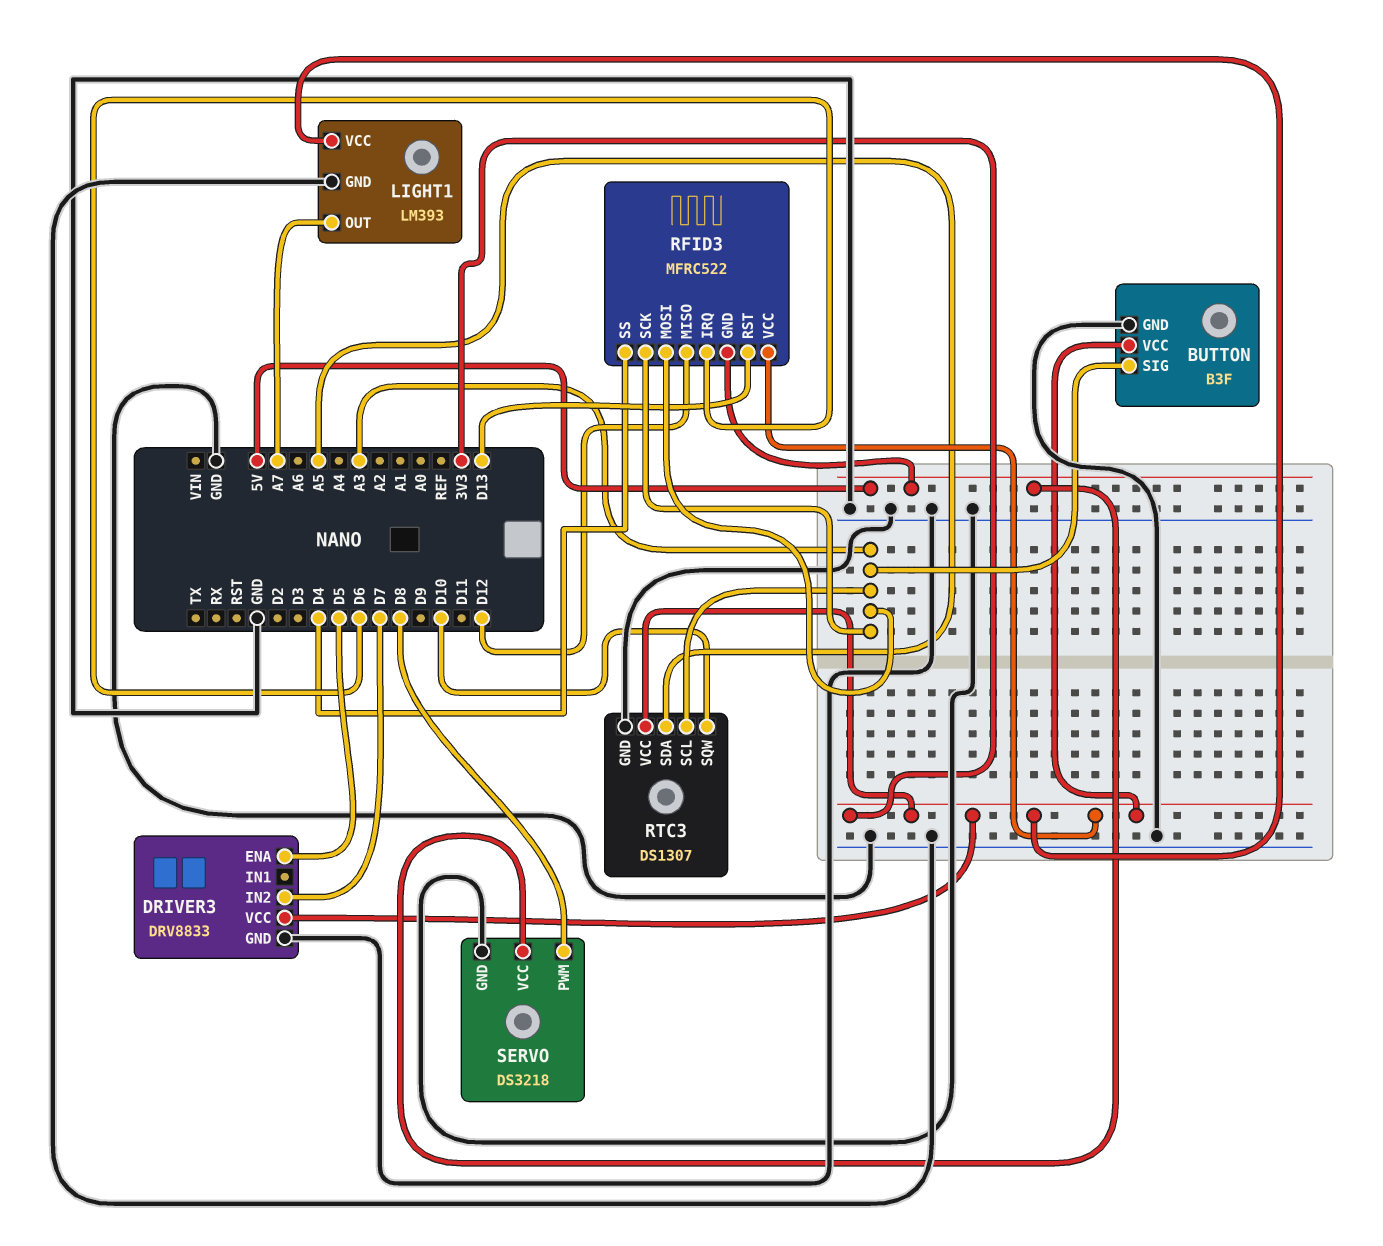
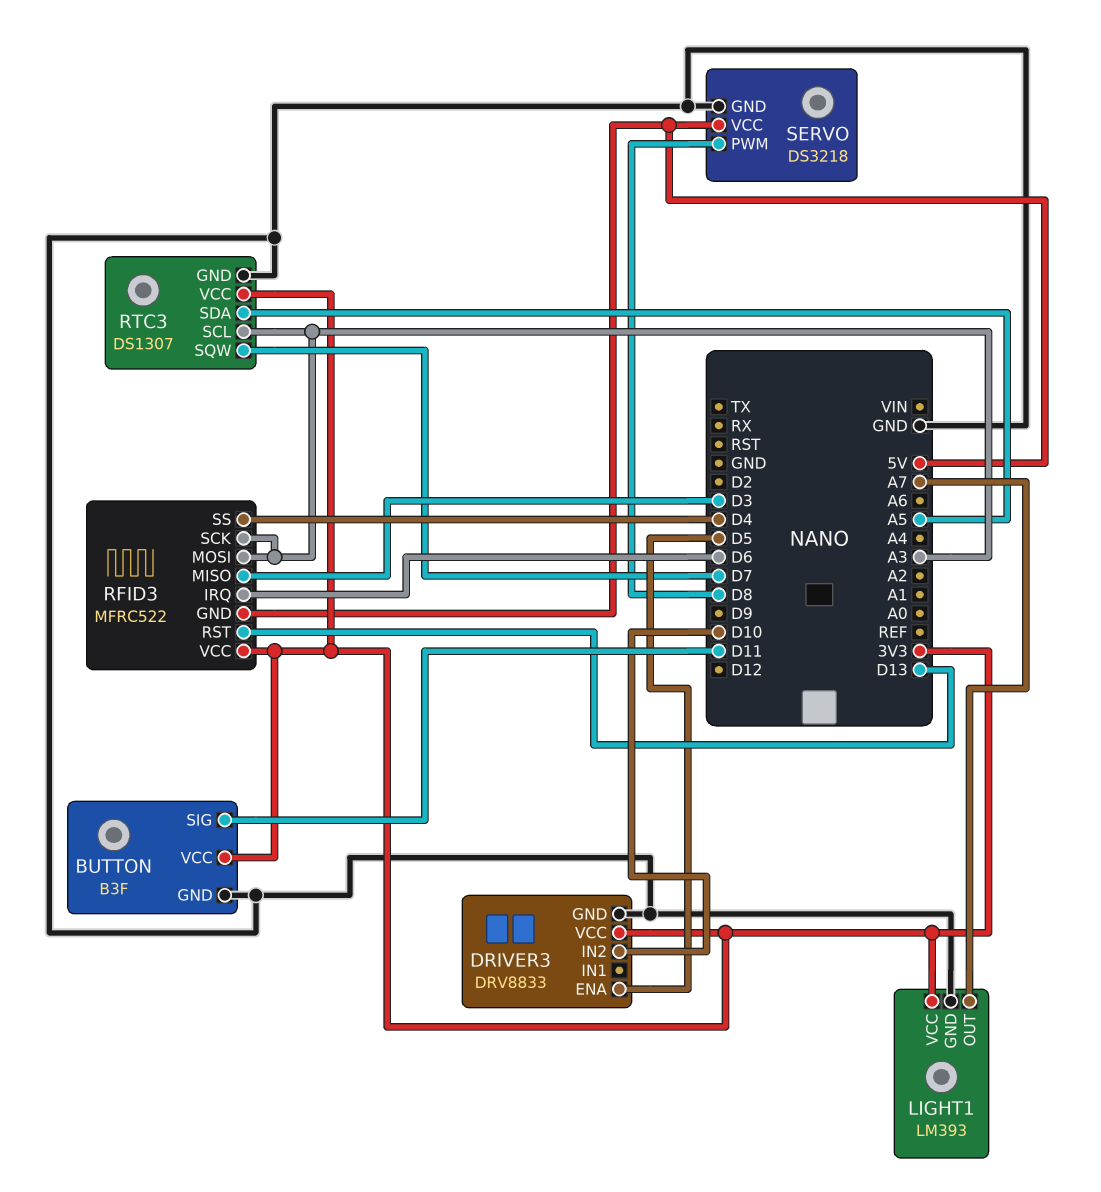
BUTTON pin SIG: A3 -> D11
DRIVER3 pin IN2: D7 -> D10
RFID3 pin MISO: D12 -> D3
RTC3 pin SQW: D10 -> D7

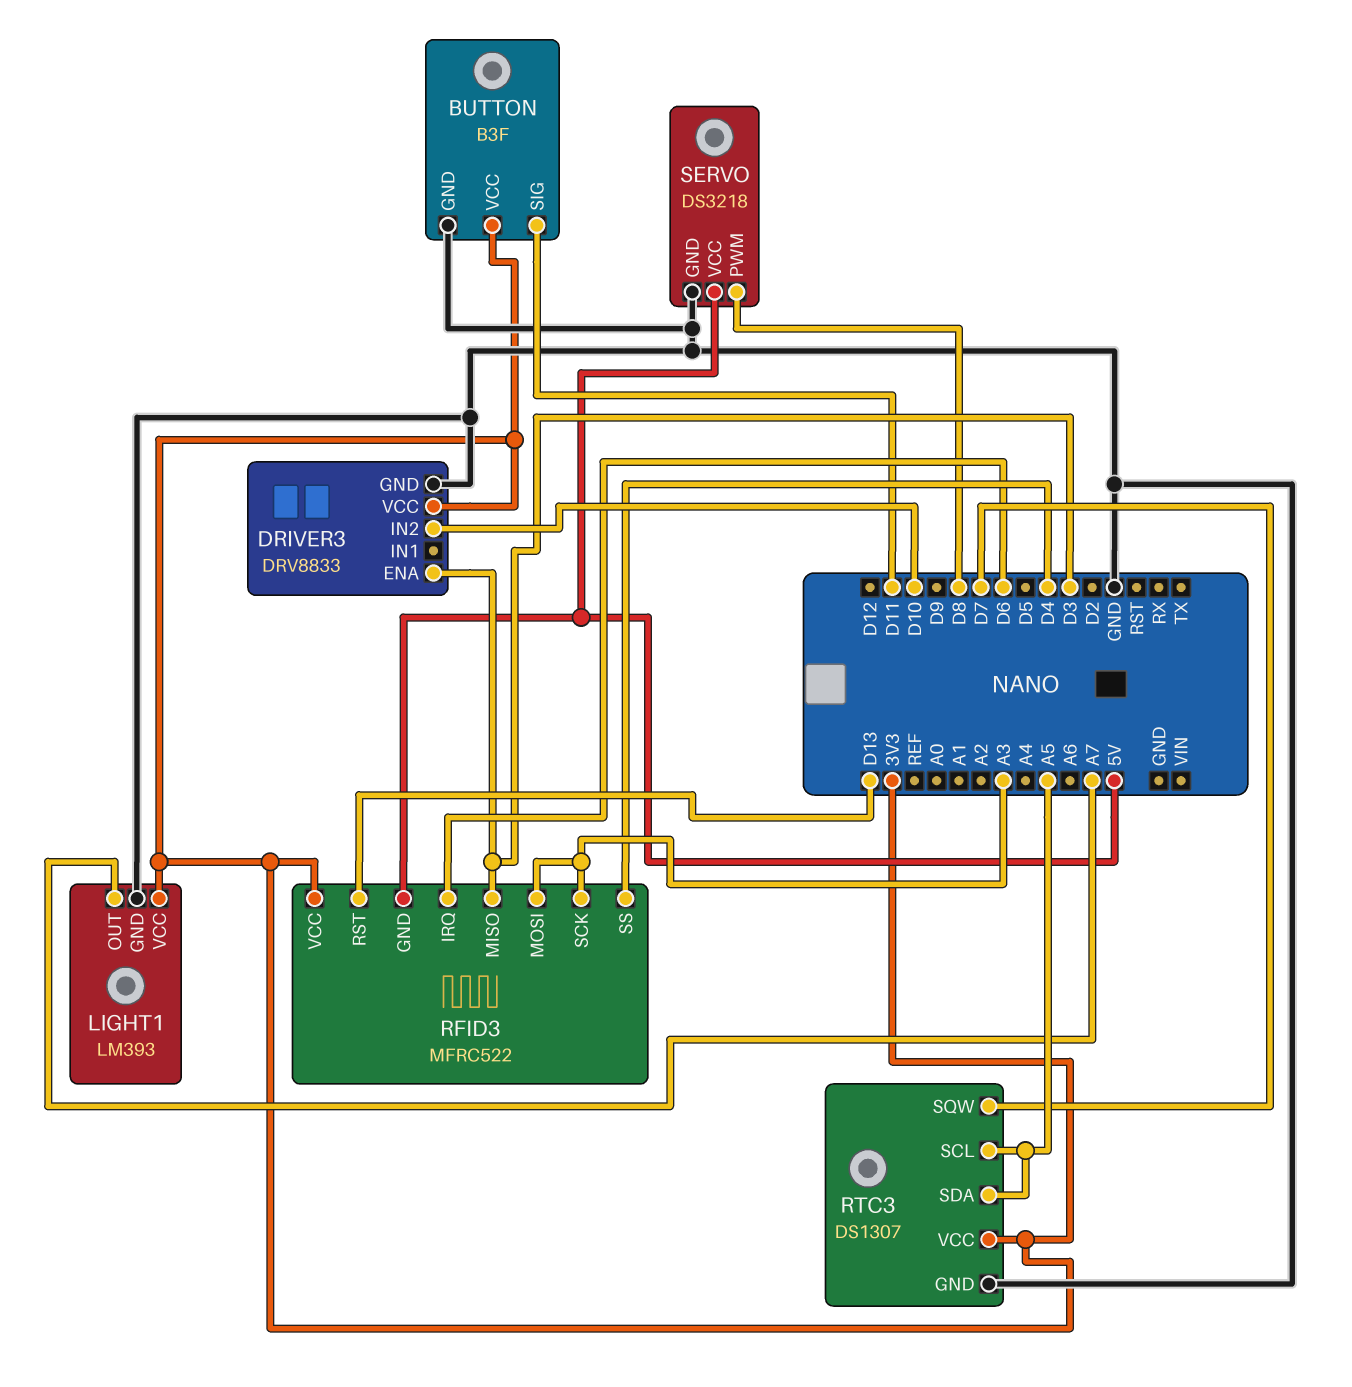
DRIVER3 pin ENA: D5 -> D3
RTC3 pin SCL: A3 -> A5

